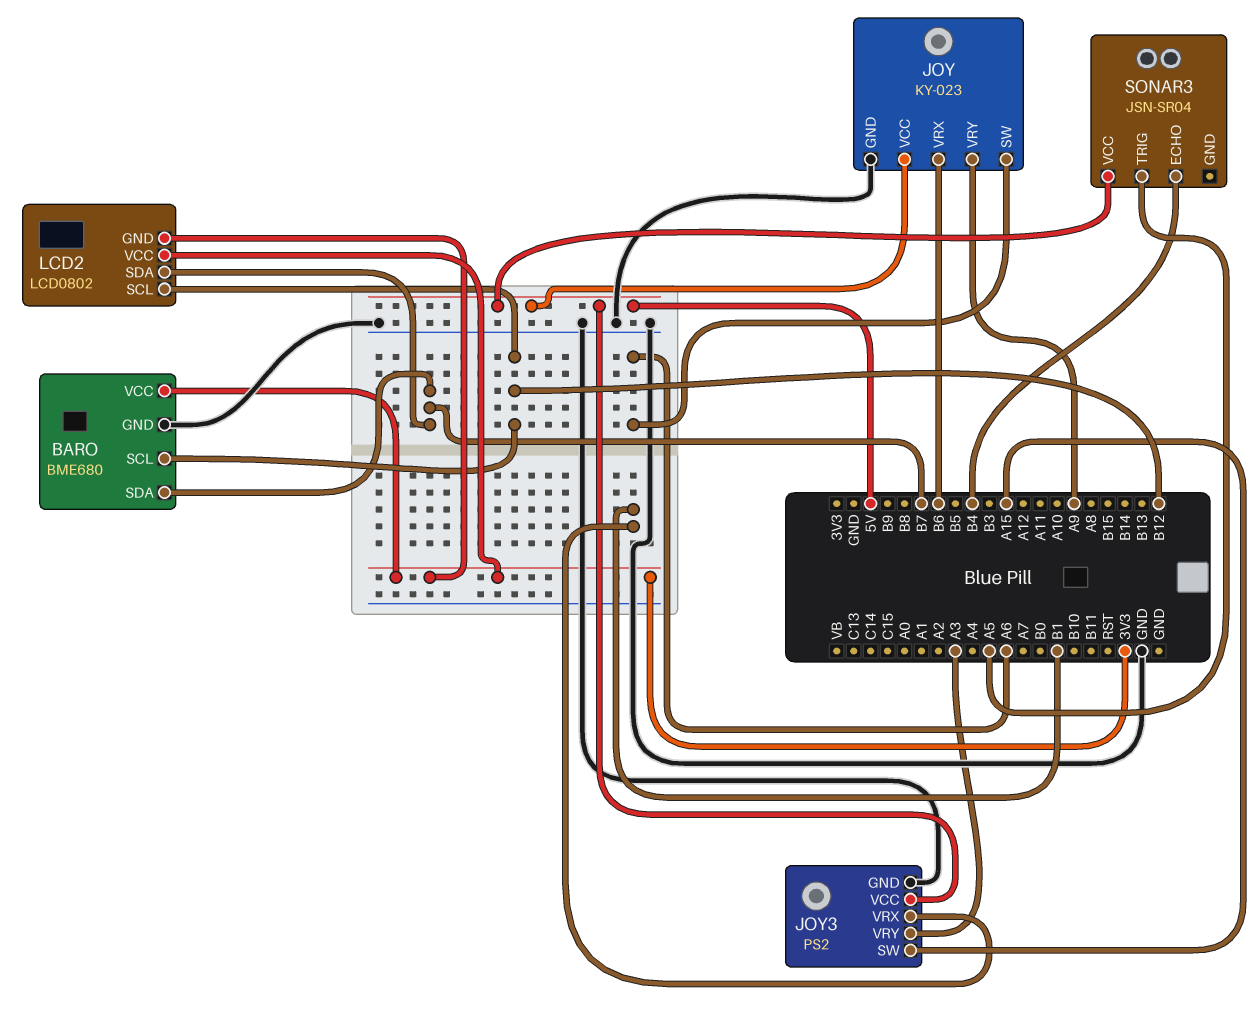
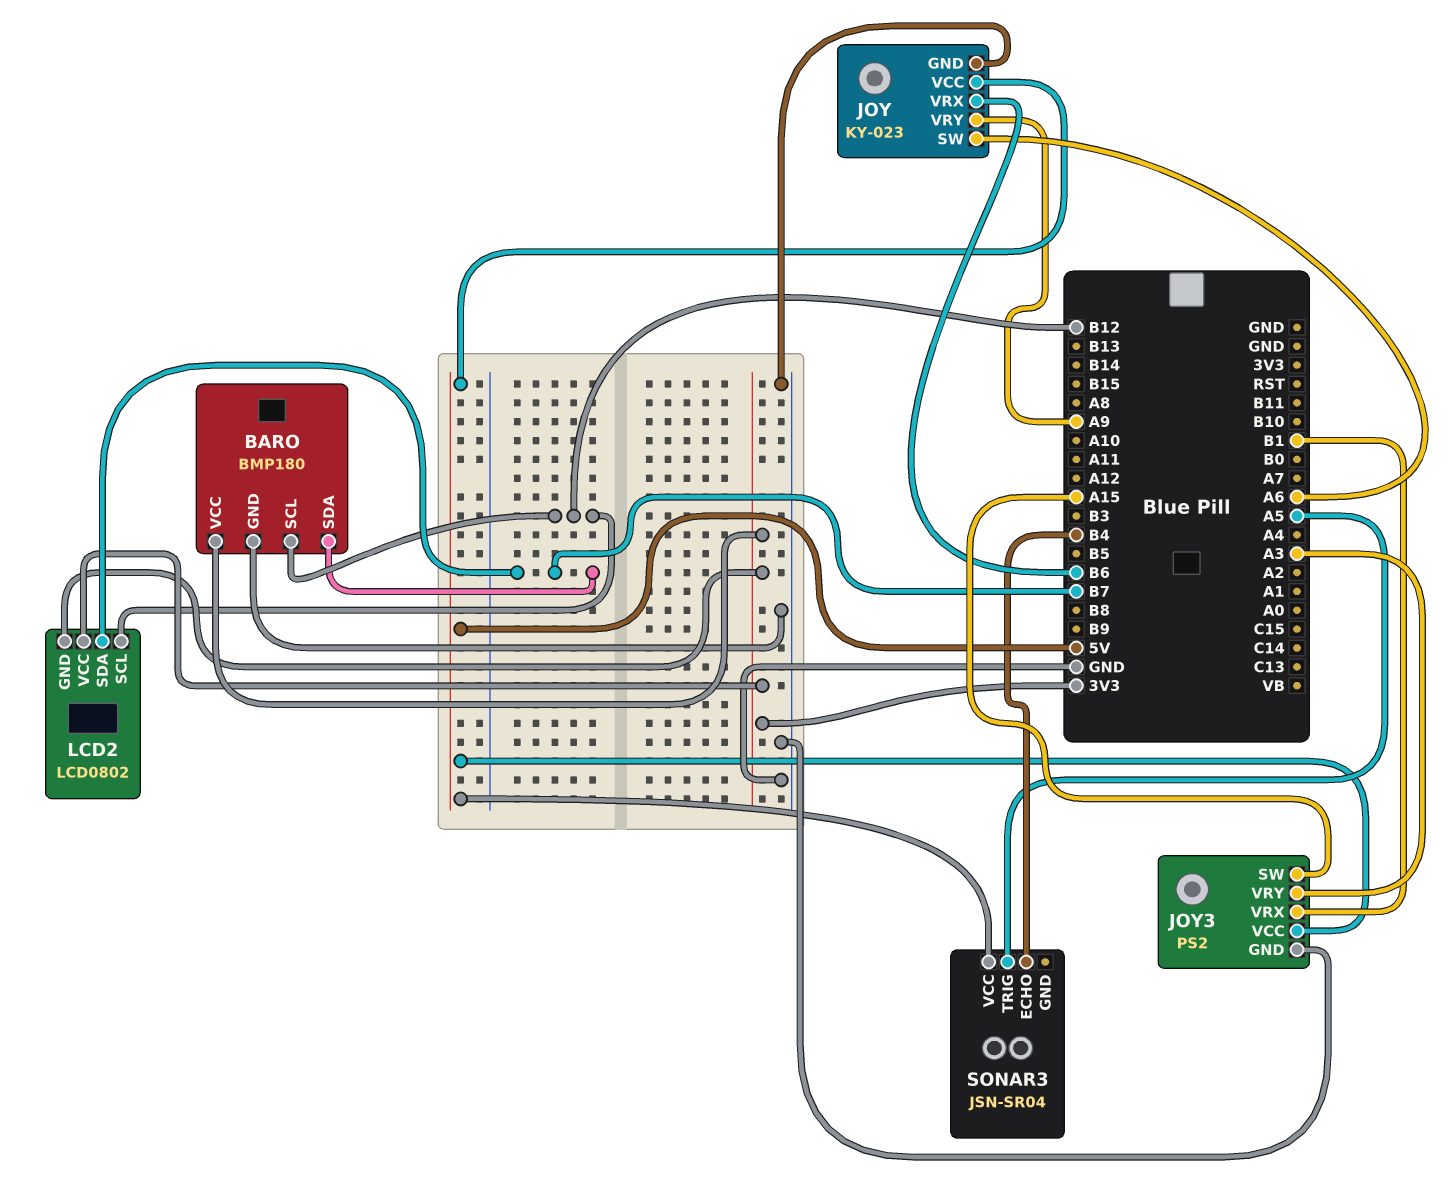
BARO: BME680 -> BMP180

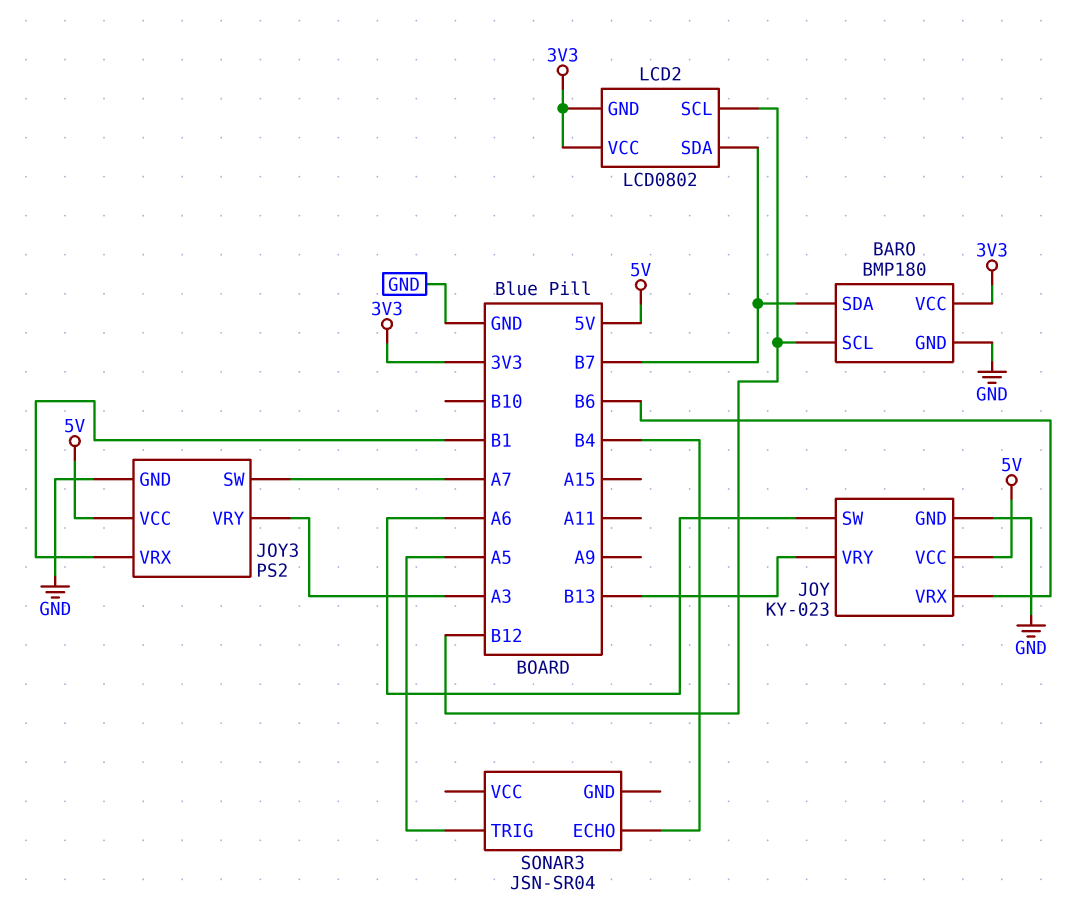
JOY pin VRY: A9 -> B13
JOY3 pin SW: A15 -> A7
SONAR3 pin VCC: 5V -> none

